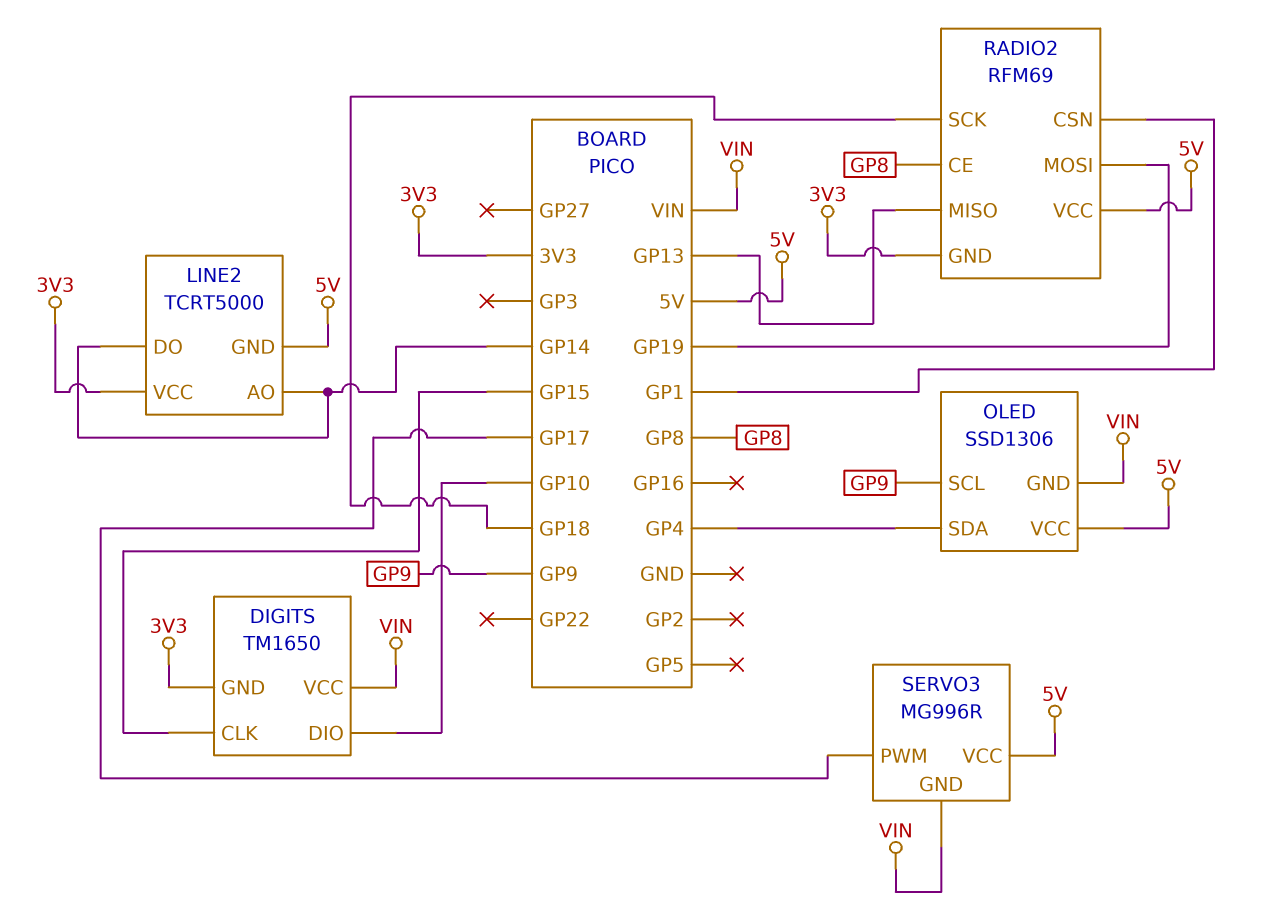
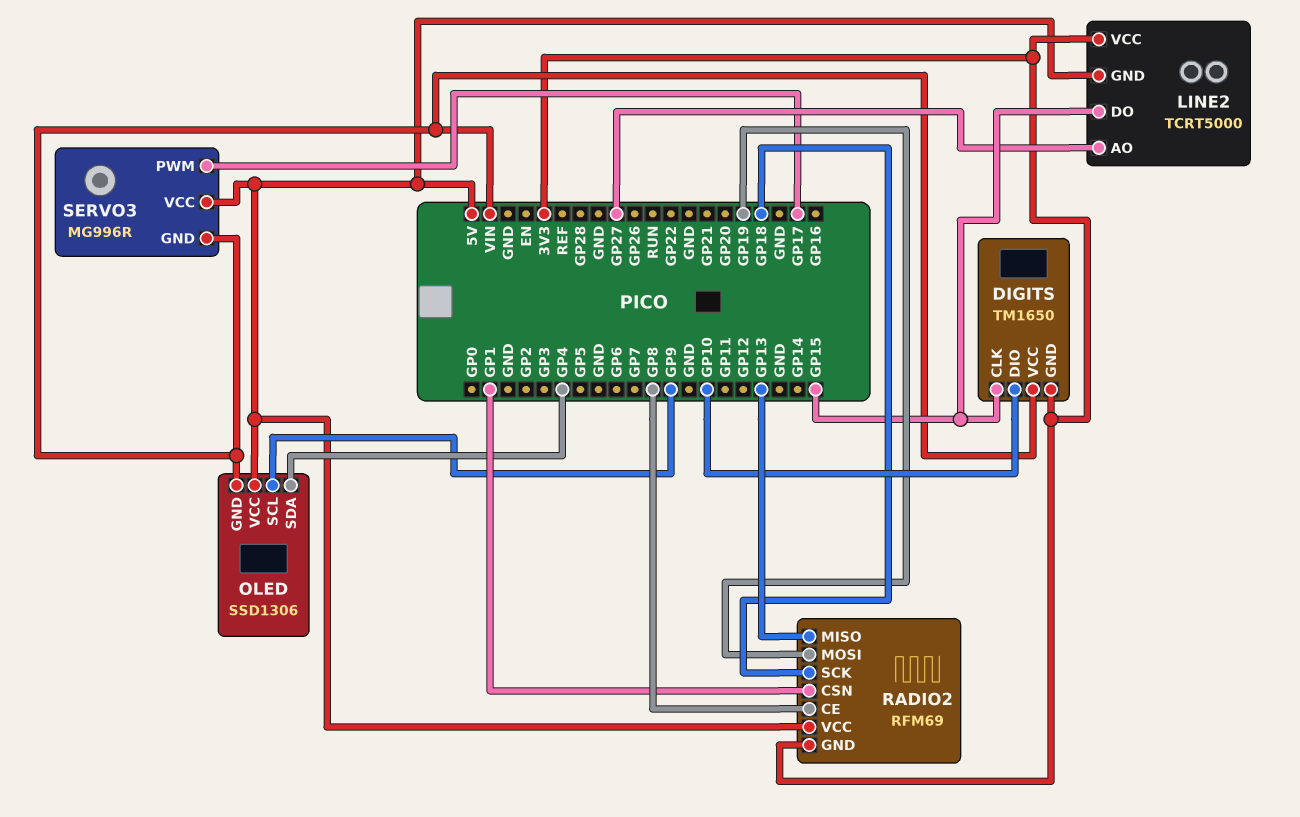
LINE2 pin AO: GP14 -> GP27
LINE2 pin DO: GP14 -> GP15

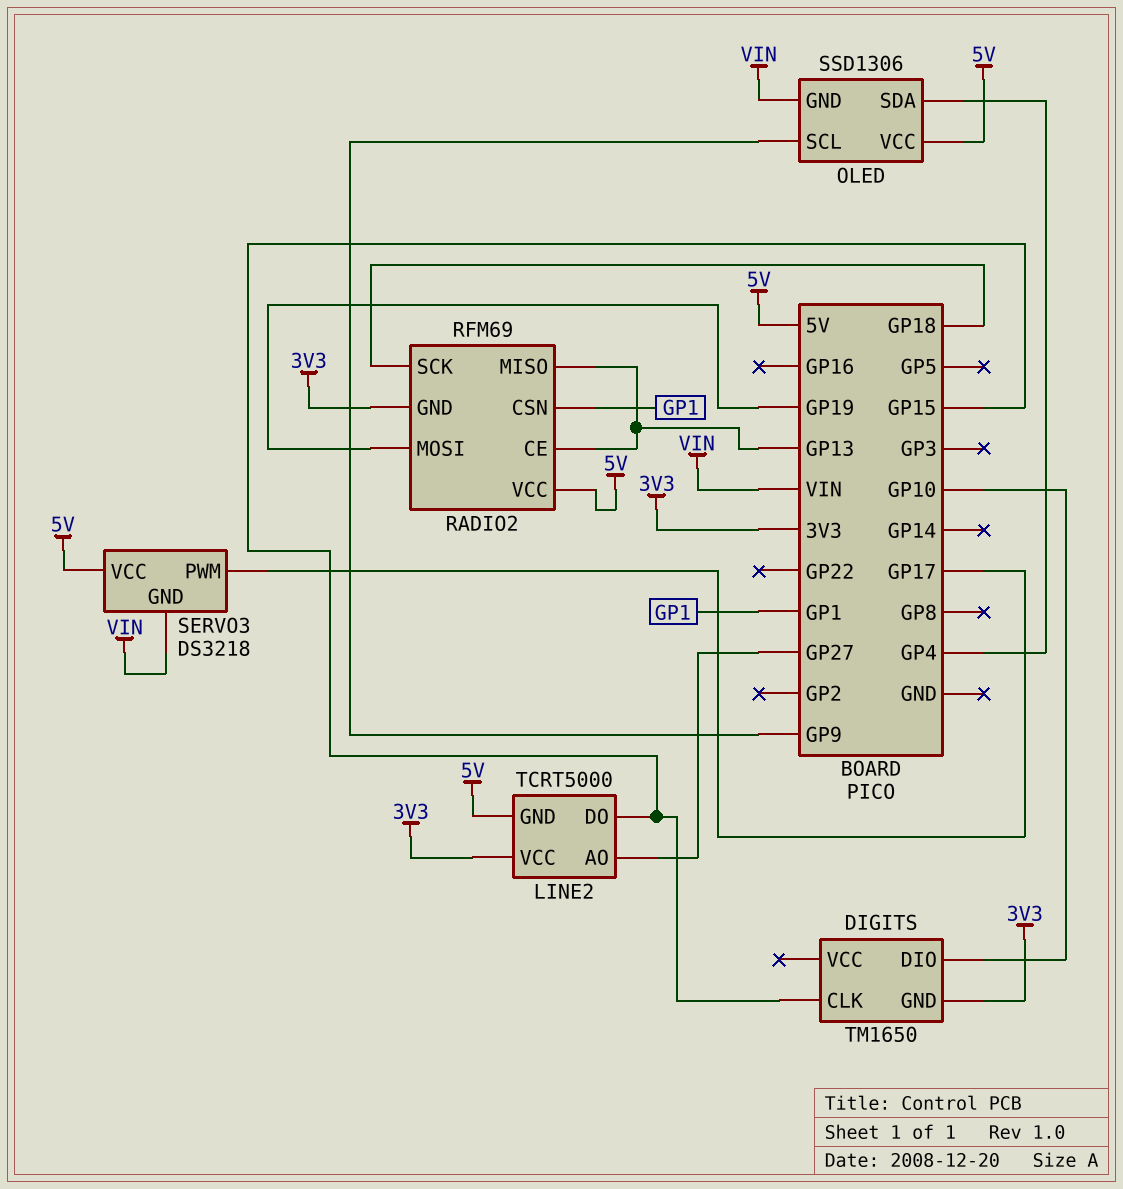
DIGITS pin VCC: VIN -> none
RADIO2 pin CE: GP8 -> GP13
SERVO3: MG996R -> DS3218

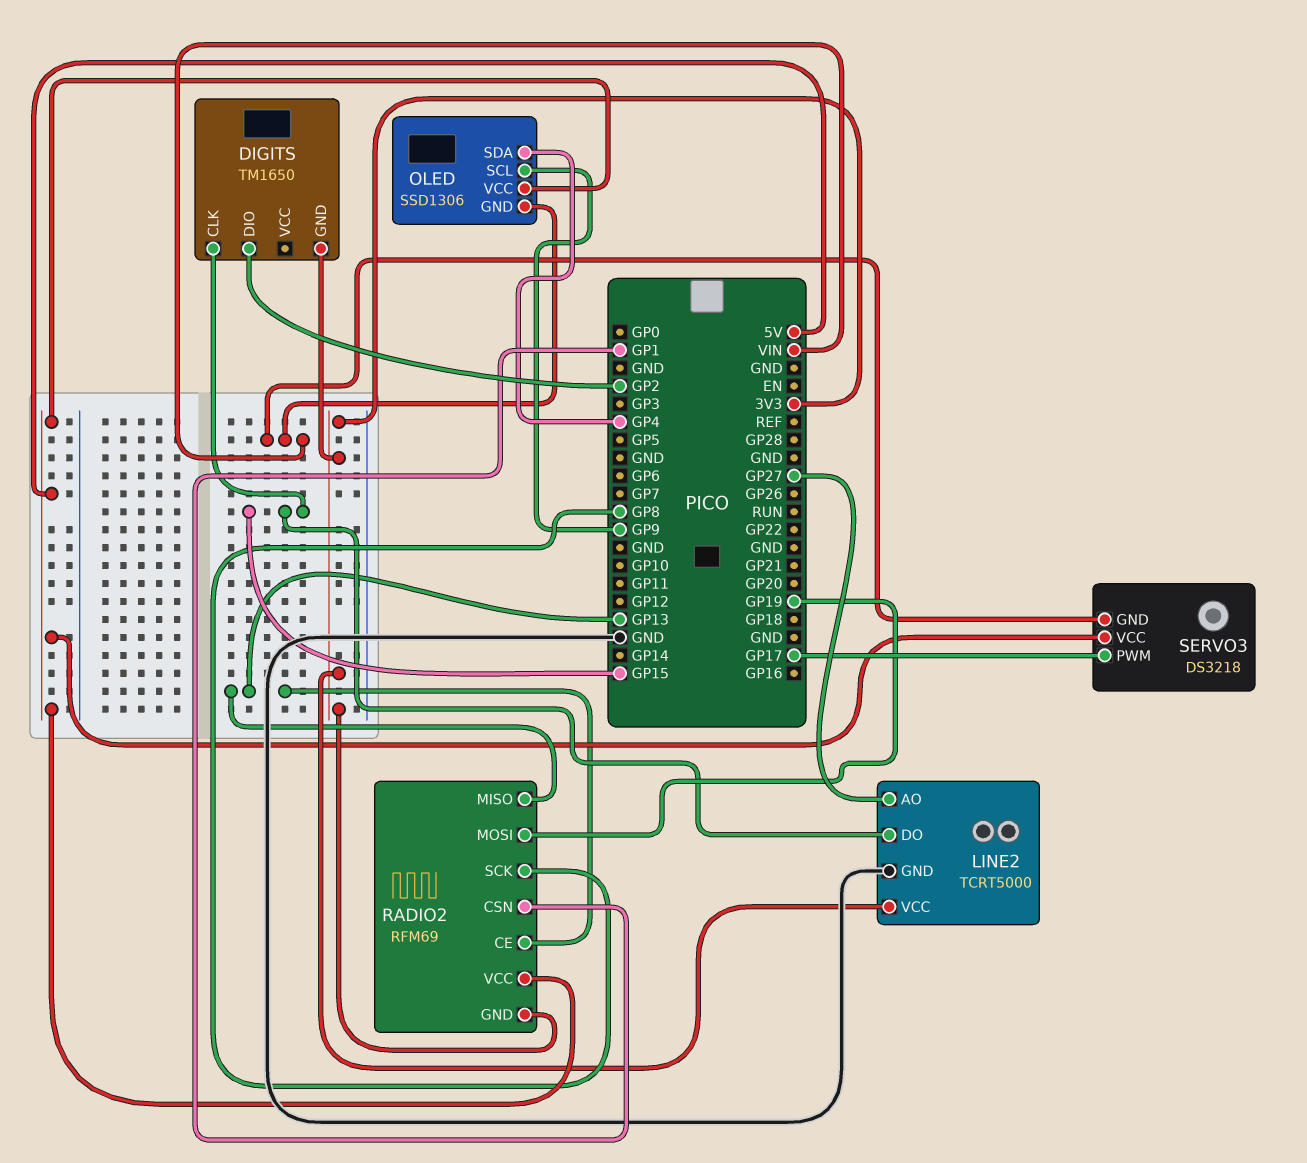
DIGITS pin DIO: GP10 -> GP2
LINE2 pin GND: 5V -> GND
RADIO2 pin SCK: GP18 -> GP8

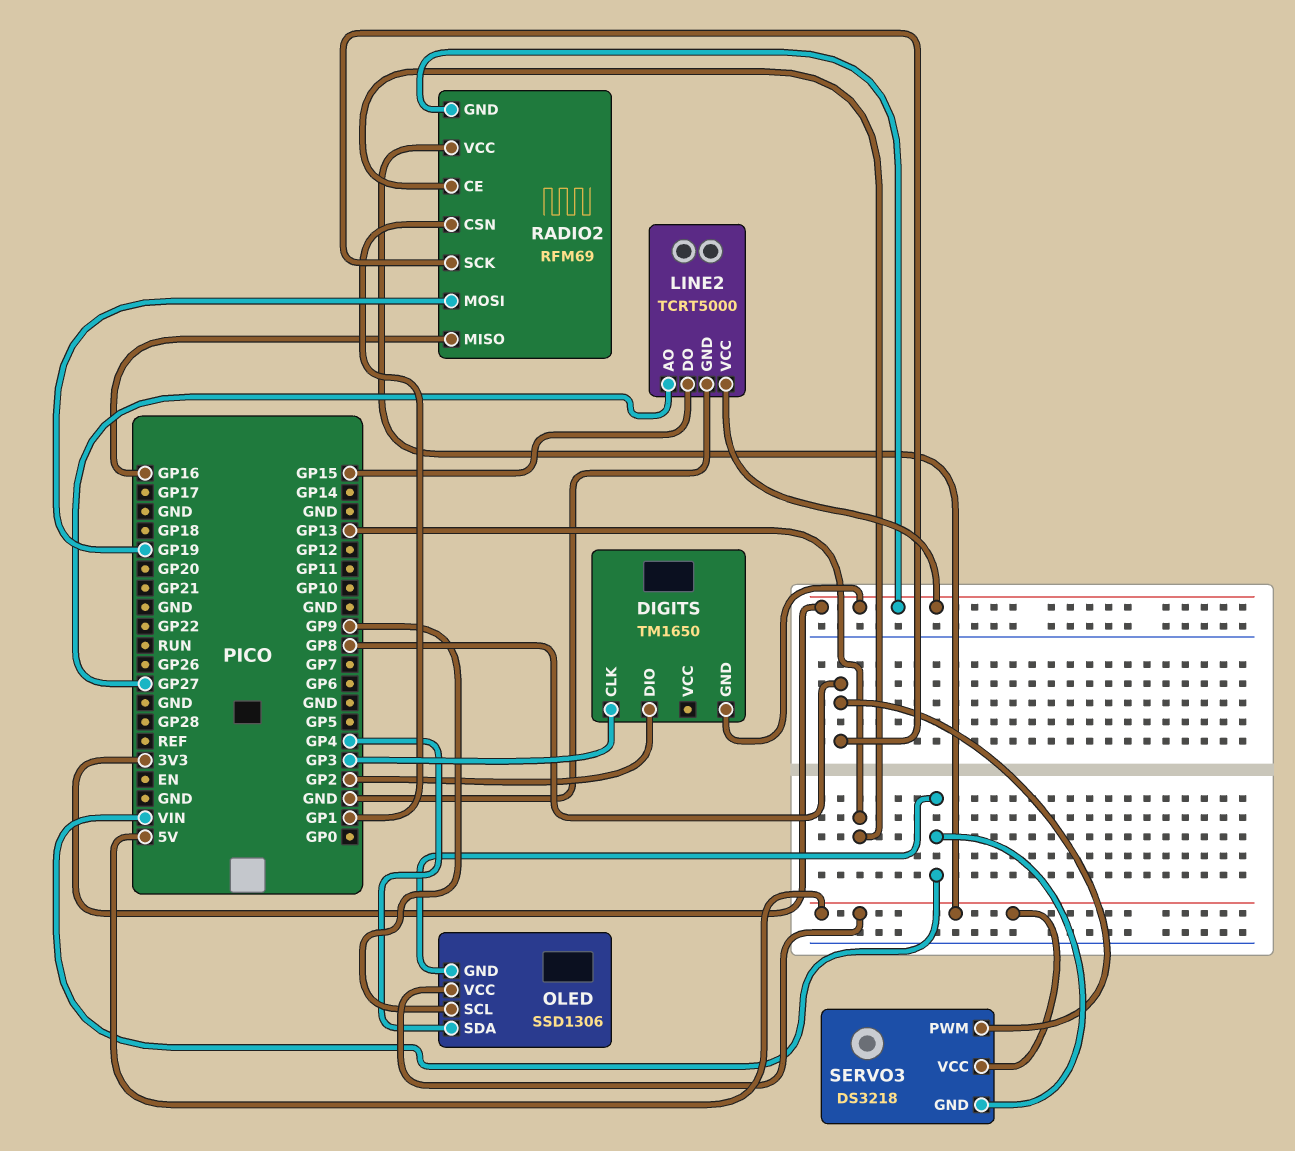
DIGITS pin CLK: GP15 -> GP3
RADIO2 pin MISO: GP13 -> GP16
SERVO3 pin PWM: GP17 -> GP8

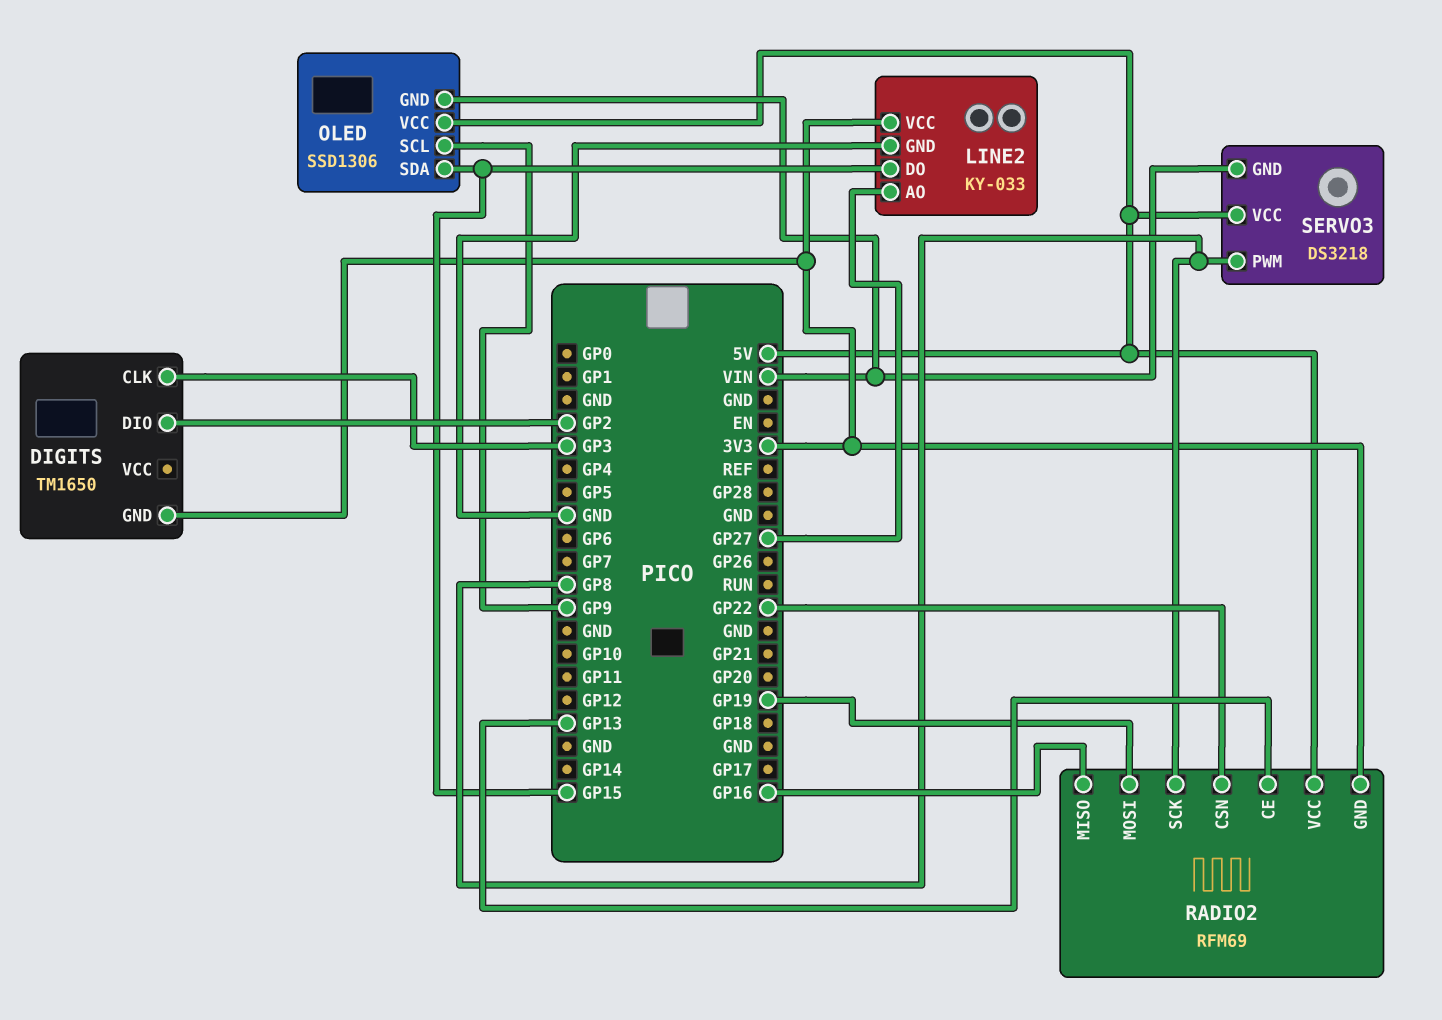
LINE2: TCRT5000 -> KY-033
OLED pin SDA: GP4 -> GP15
RADIO2 pin CSN: GP1 -> GP22

